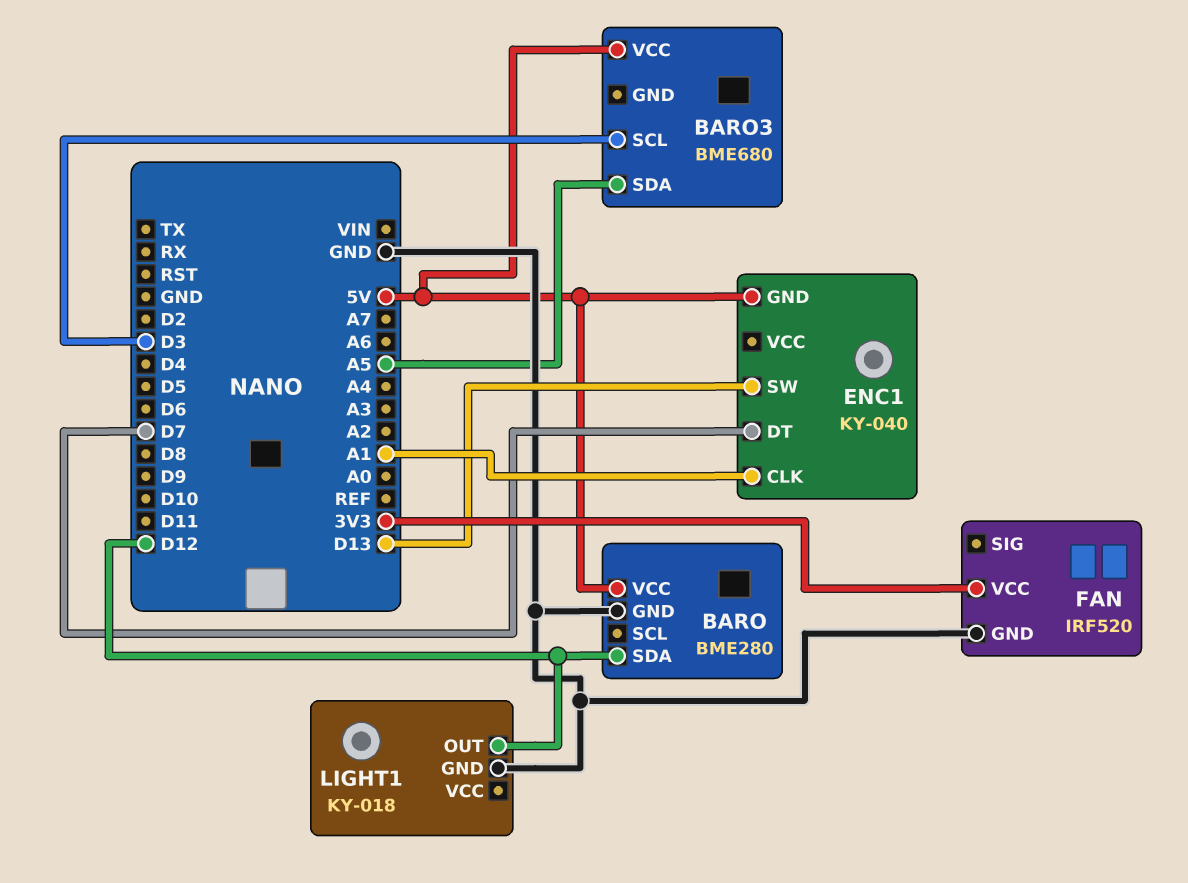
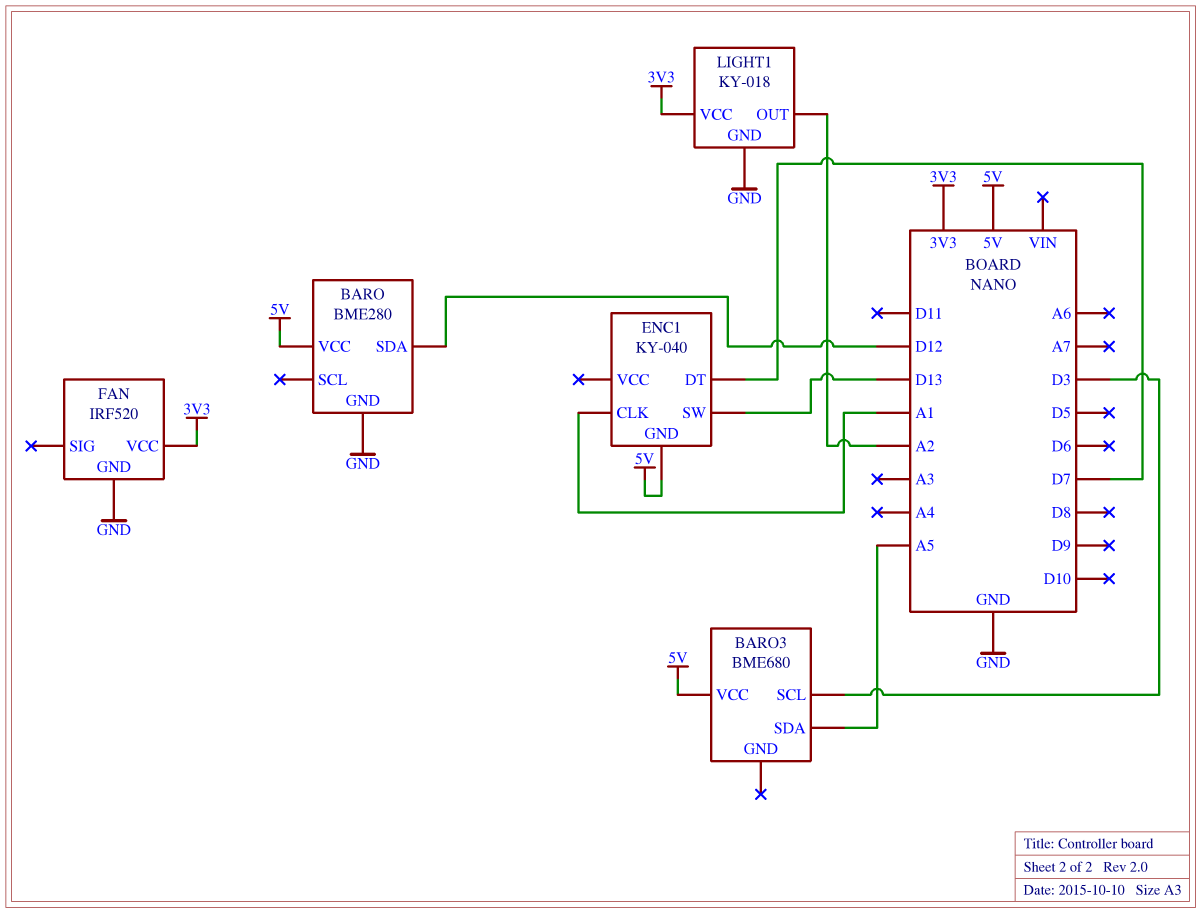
LIGHT1 pin OUT: D12 -> A2
LIGHT1 pin VCC: none -> 3V3

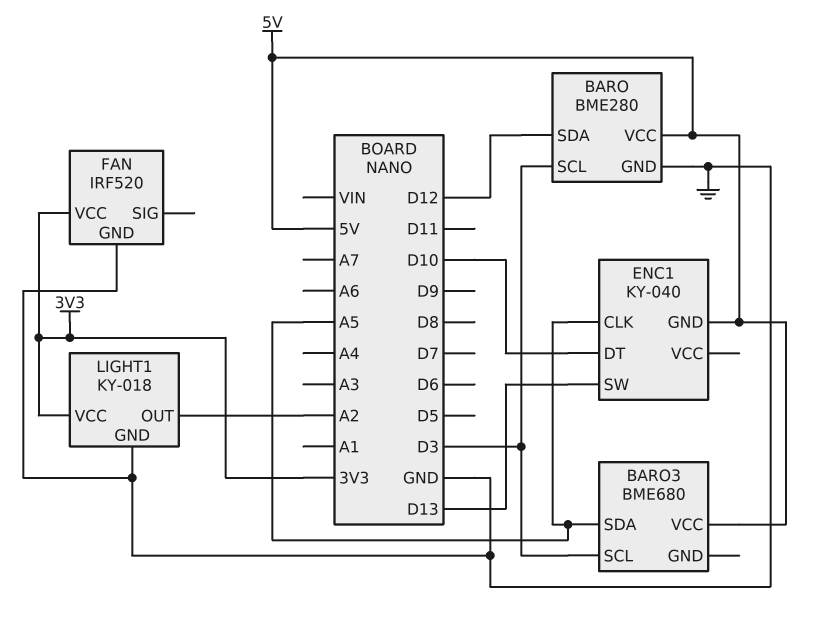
BARO pin SCL: none -> D3
ENC1 pin CLK: A1 -> A5
ENC1 pin DT: D7 -> D10

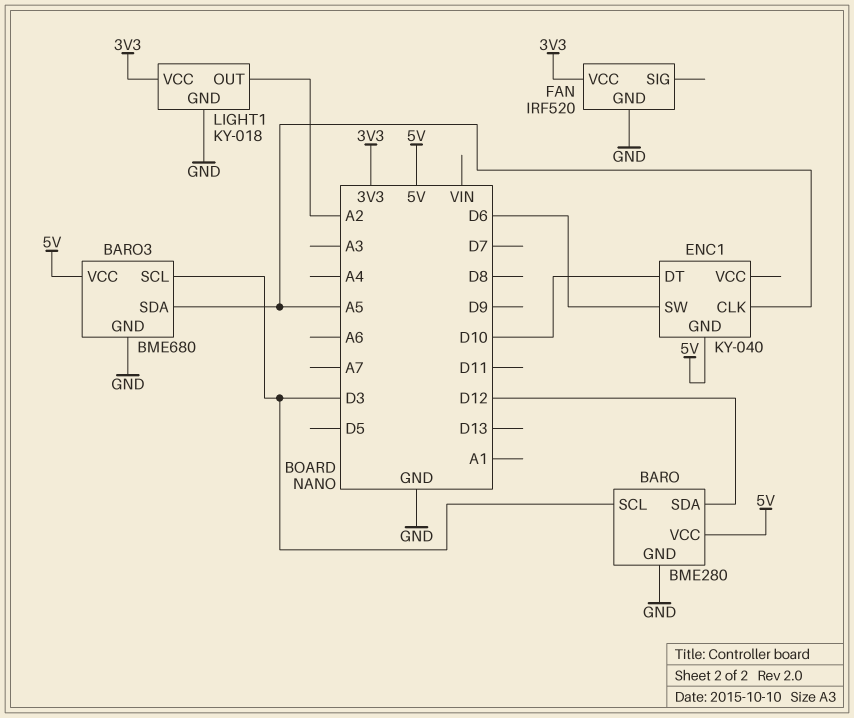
BARO3 pin GND: none -> GND
ENC1 pin SW: D13 -> D6

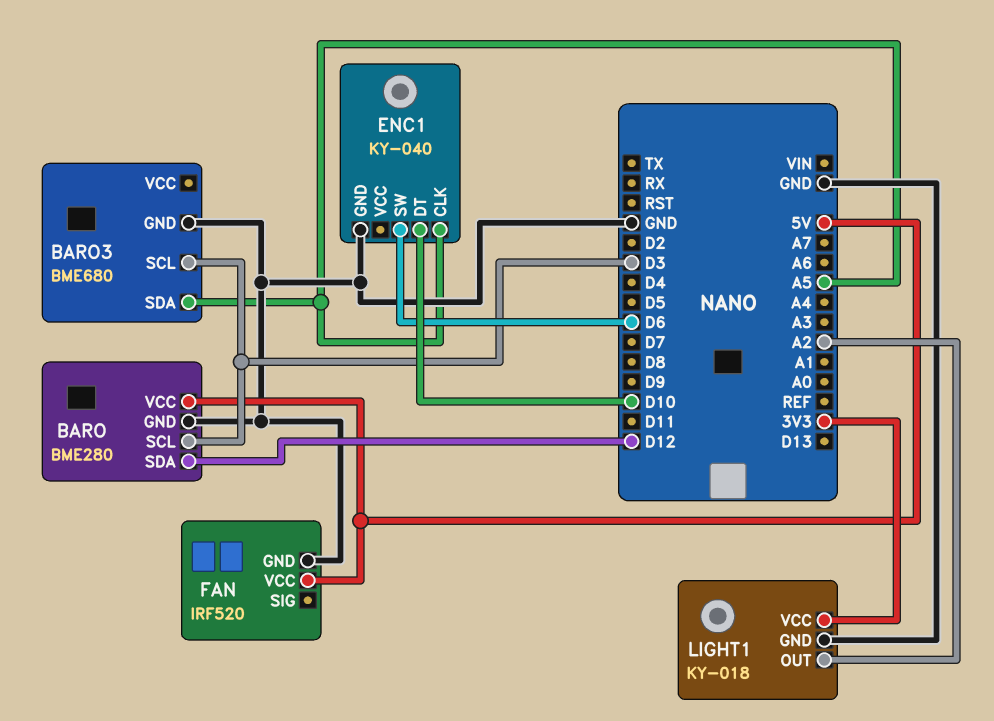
BARO3 pin VCC: 5V -> none
ENC1 pin GND: 5V -> GND
FAN pin VCC: 3V3 -> 5V

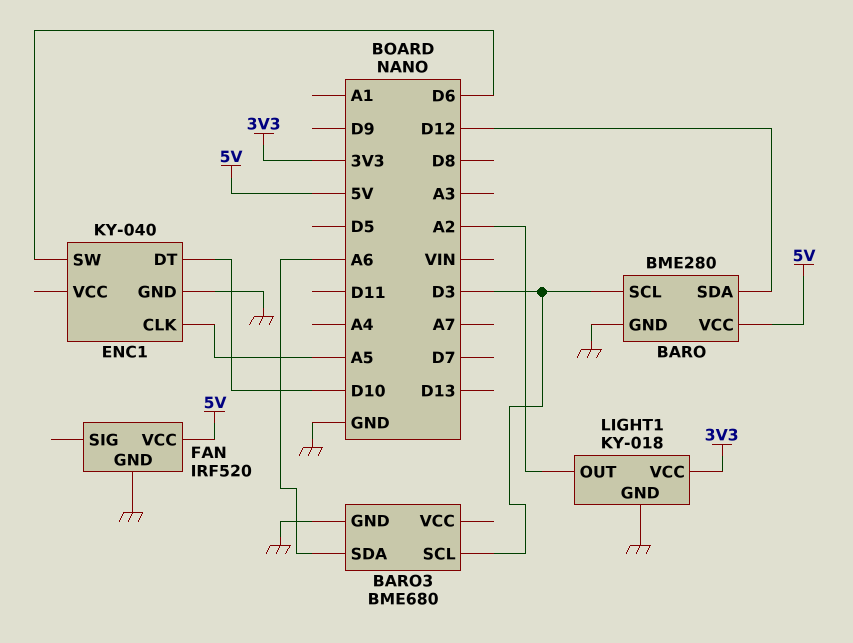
BARO3 pin SDA: A5 -> A6

